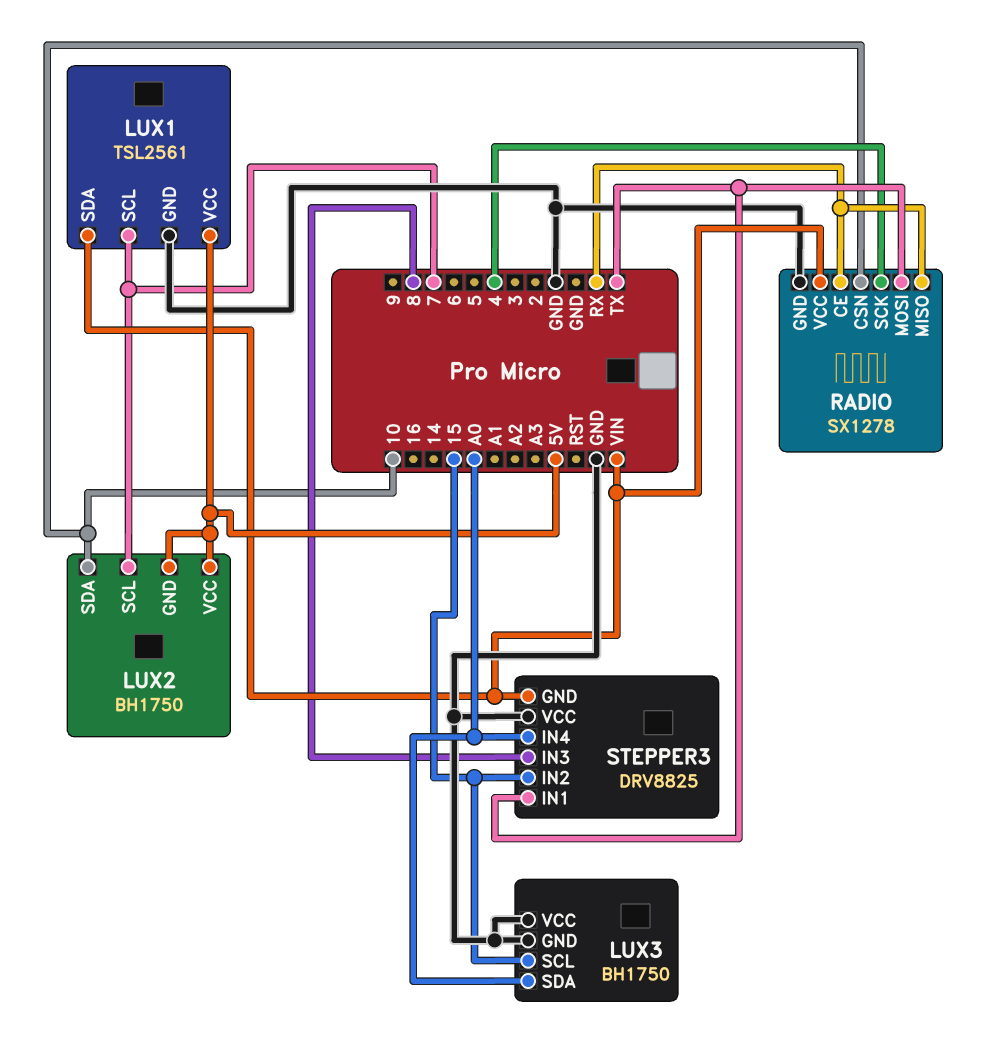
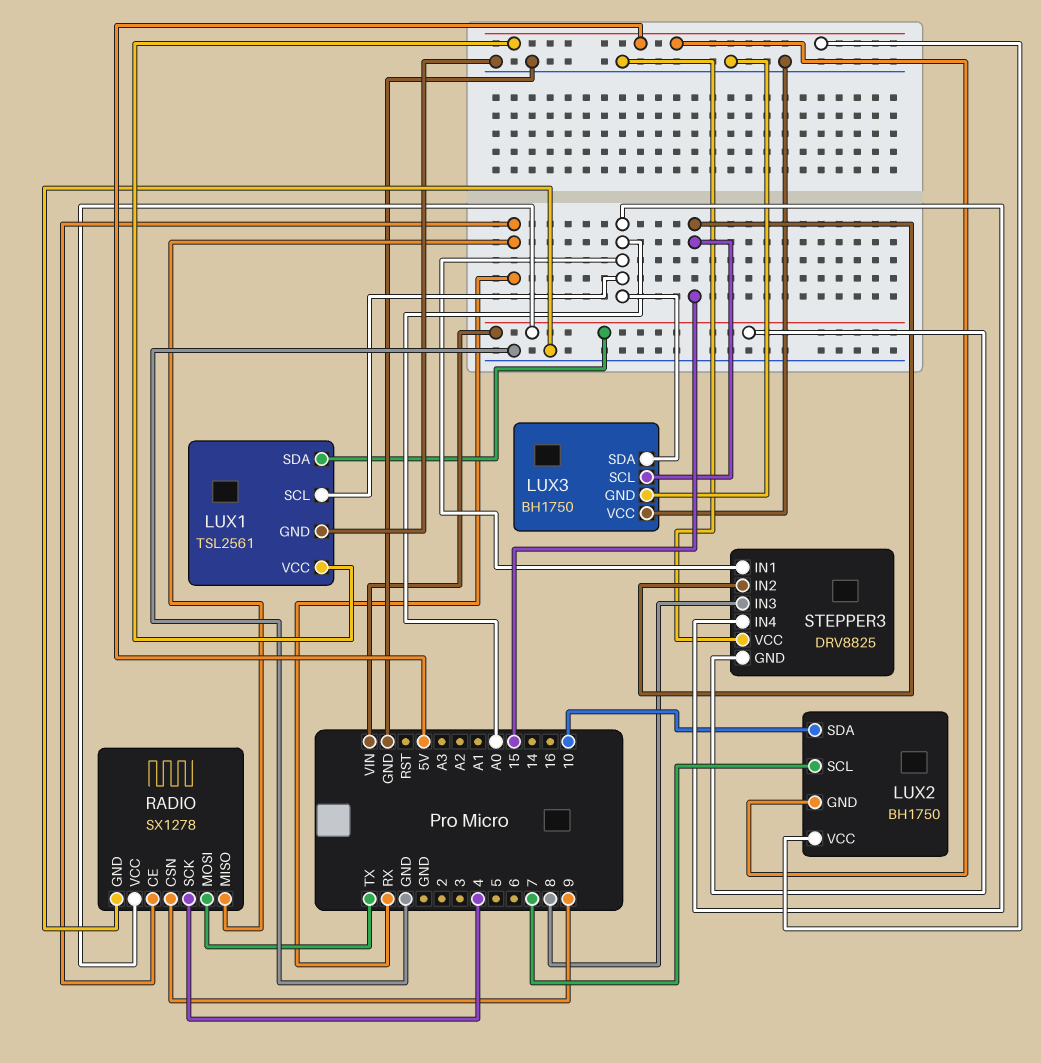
LUX1 pin SCL: 7 -> A0
RADIO pin CSN: 10 -> 9
STEPPER3 pin IN1: TX -> A0

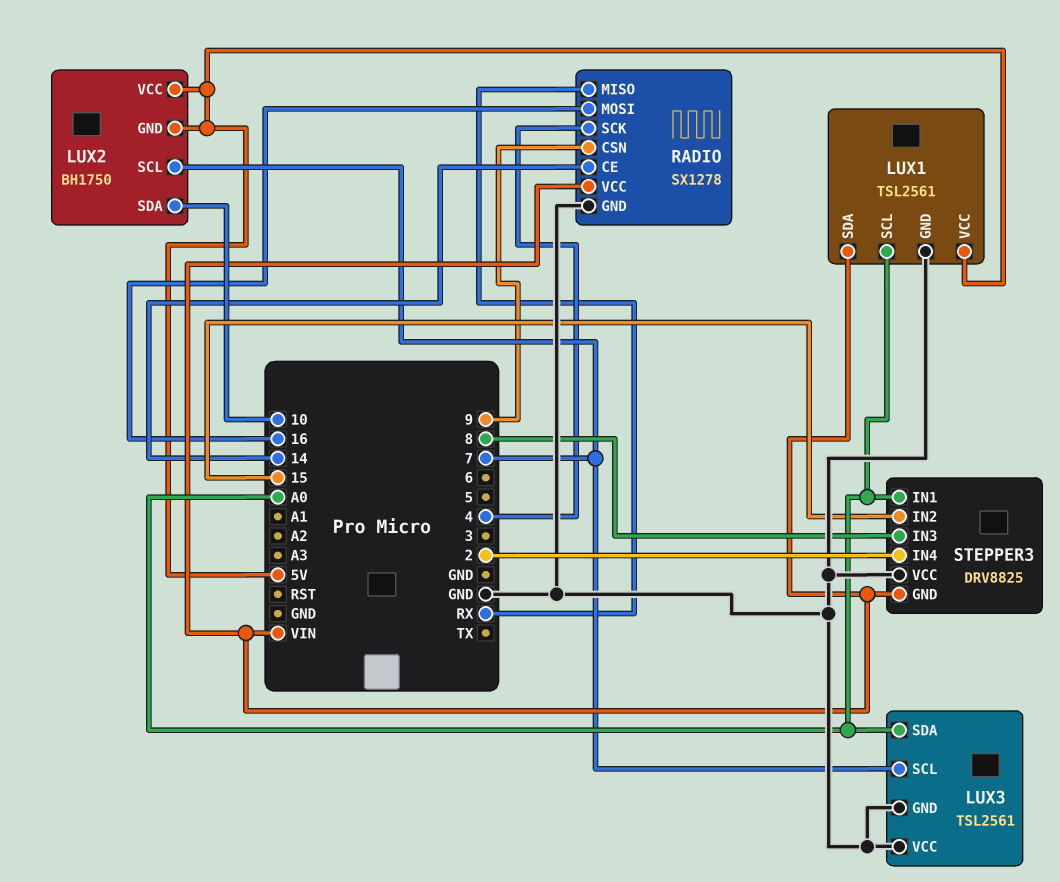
LUX3: BH1750 -> TSL2561
LUX3 pin SCL: 15 -> 7
RADIO pin CE: RX -> 14
RADIO pin MOSI: TX -> 16
STEPPER3 pin IN4: A0 -> 2

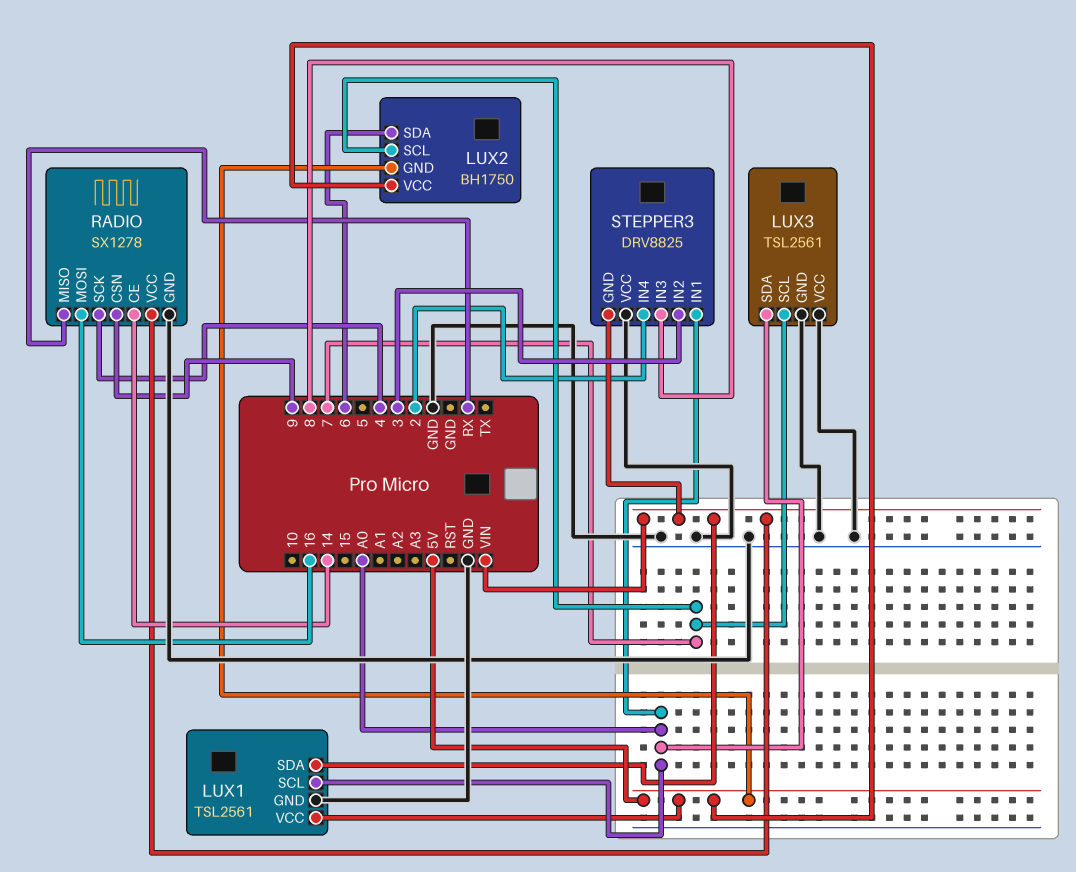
LUX2 pin SDA: 10 -> 6
STEPPER3 pin IN2: 15 -> 3

